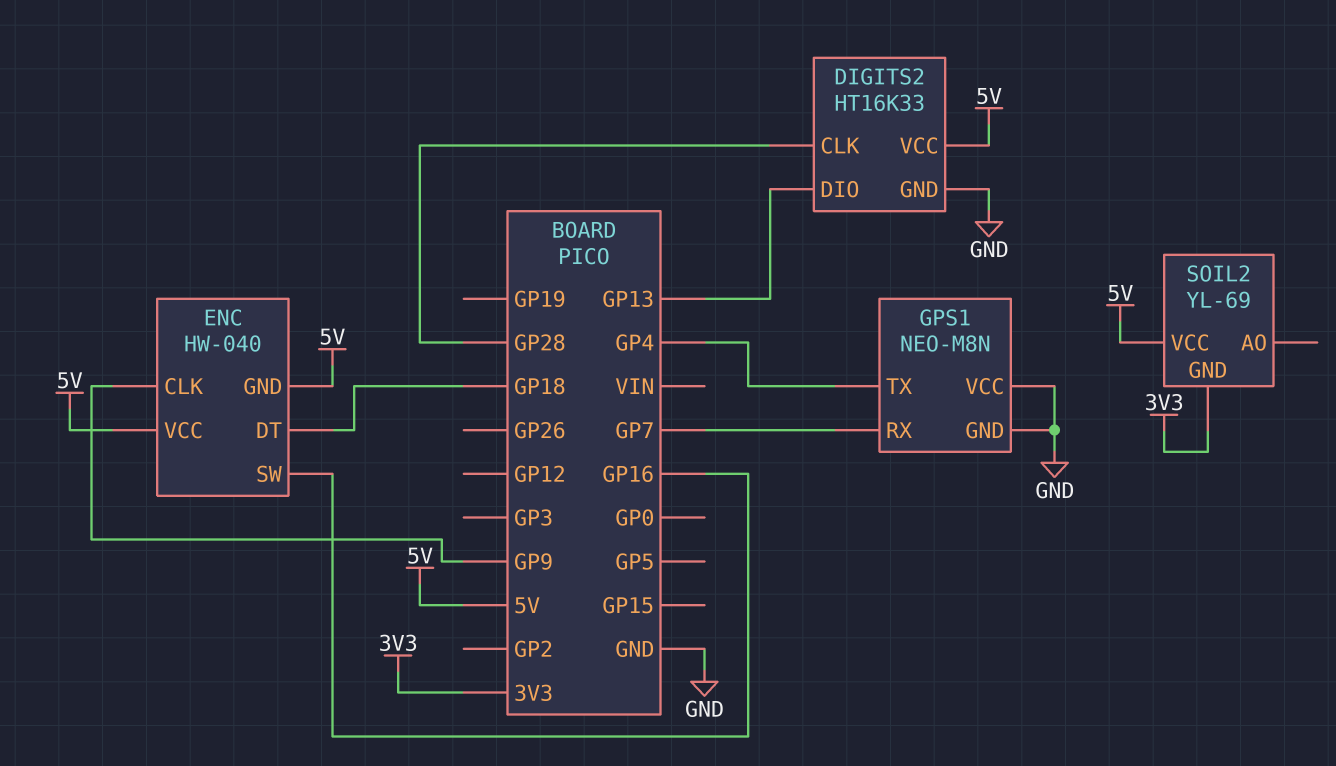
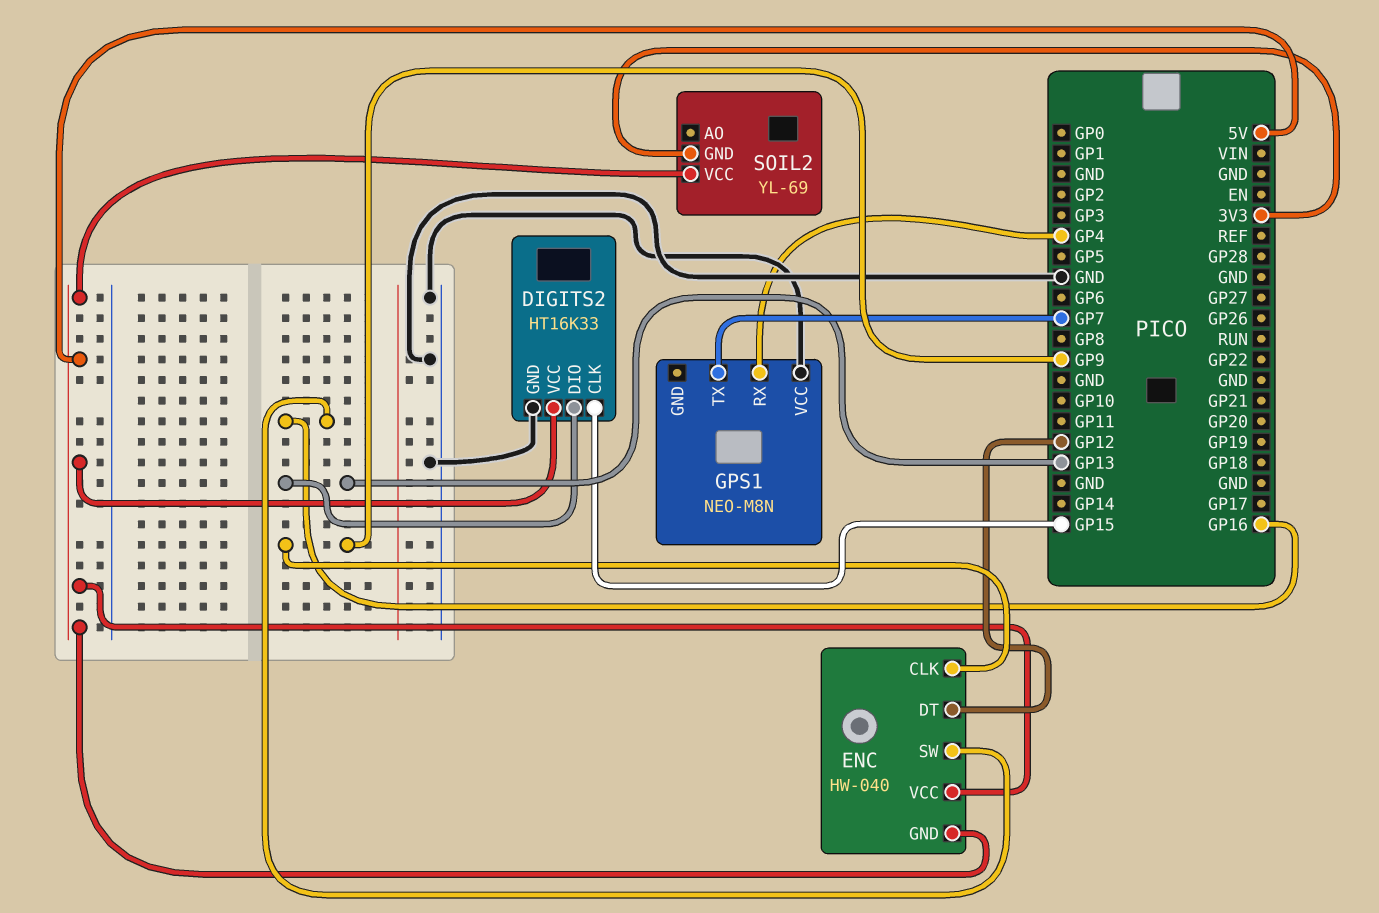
DIGITS2 pin CLK: GP28 -> GP15
ENC pin DT: GP18 -> GP12
GPS1 pin GND: GND -> none
GPS1 pin RX: GP7 -> GP4
GPS1 pin TX: GP4 -> GP7

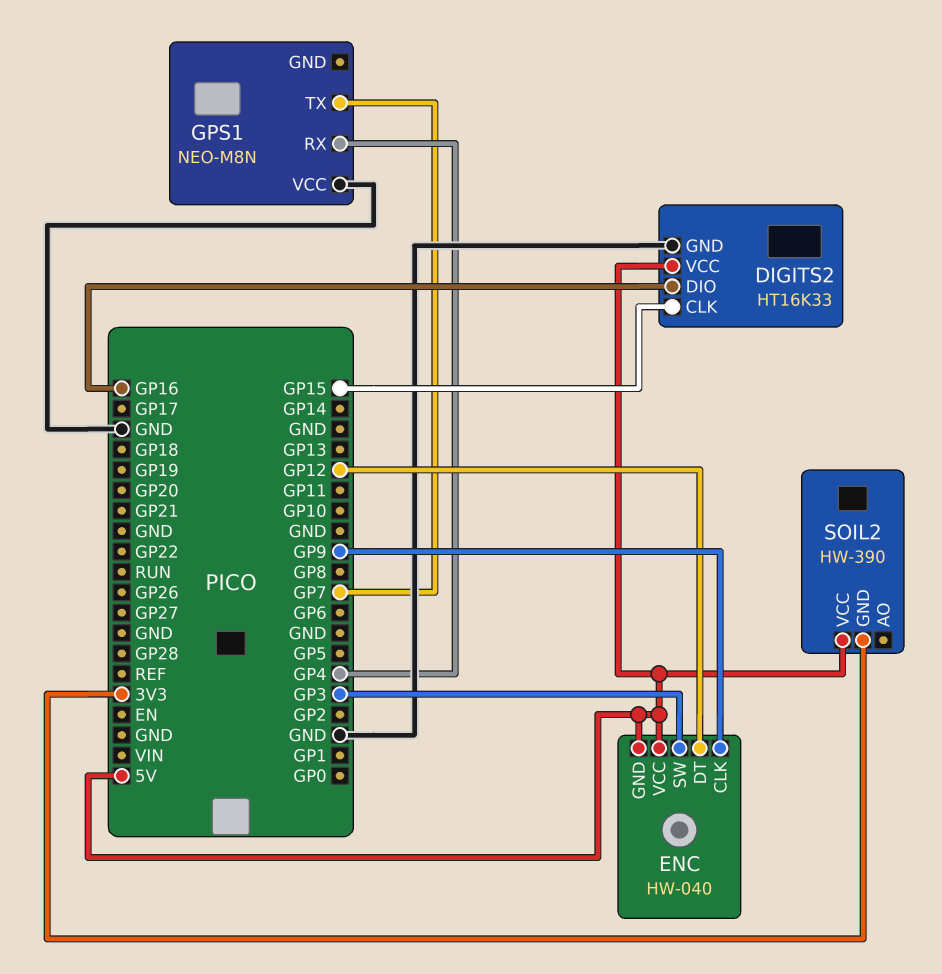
DIGITS2 pin DIO: GP13 -> GP16
ENC pin SW: GP16 -> GP3
SOIL2: YL-69 -> HW-390

